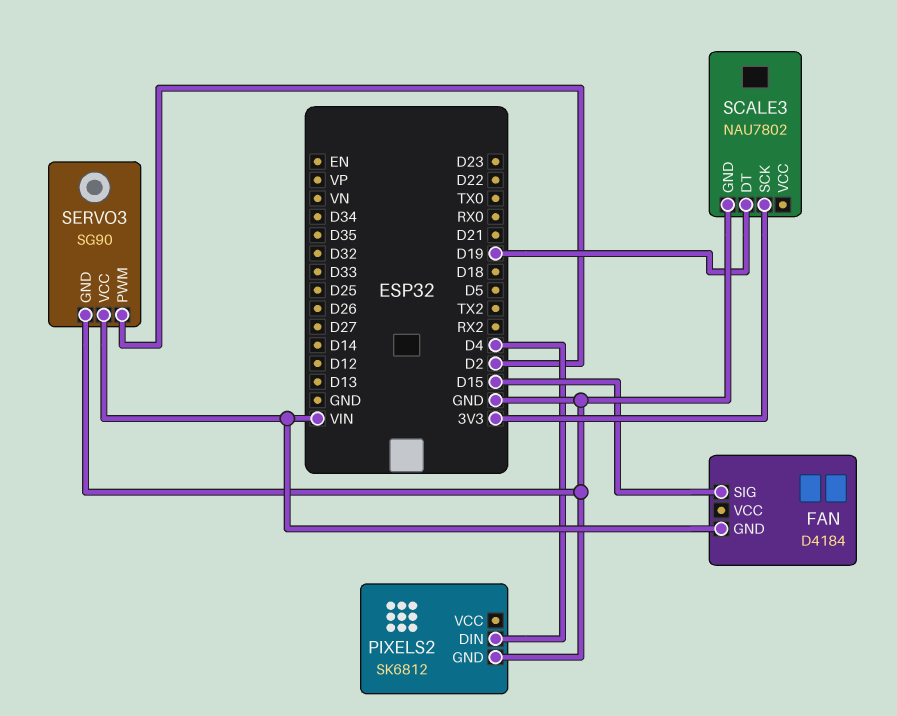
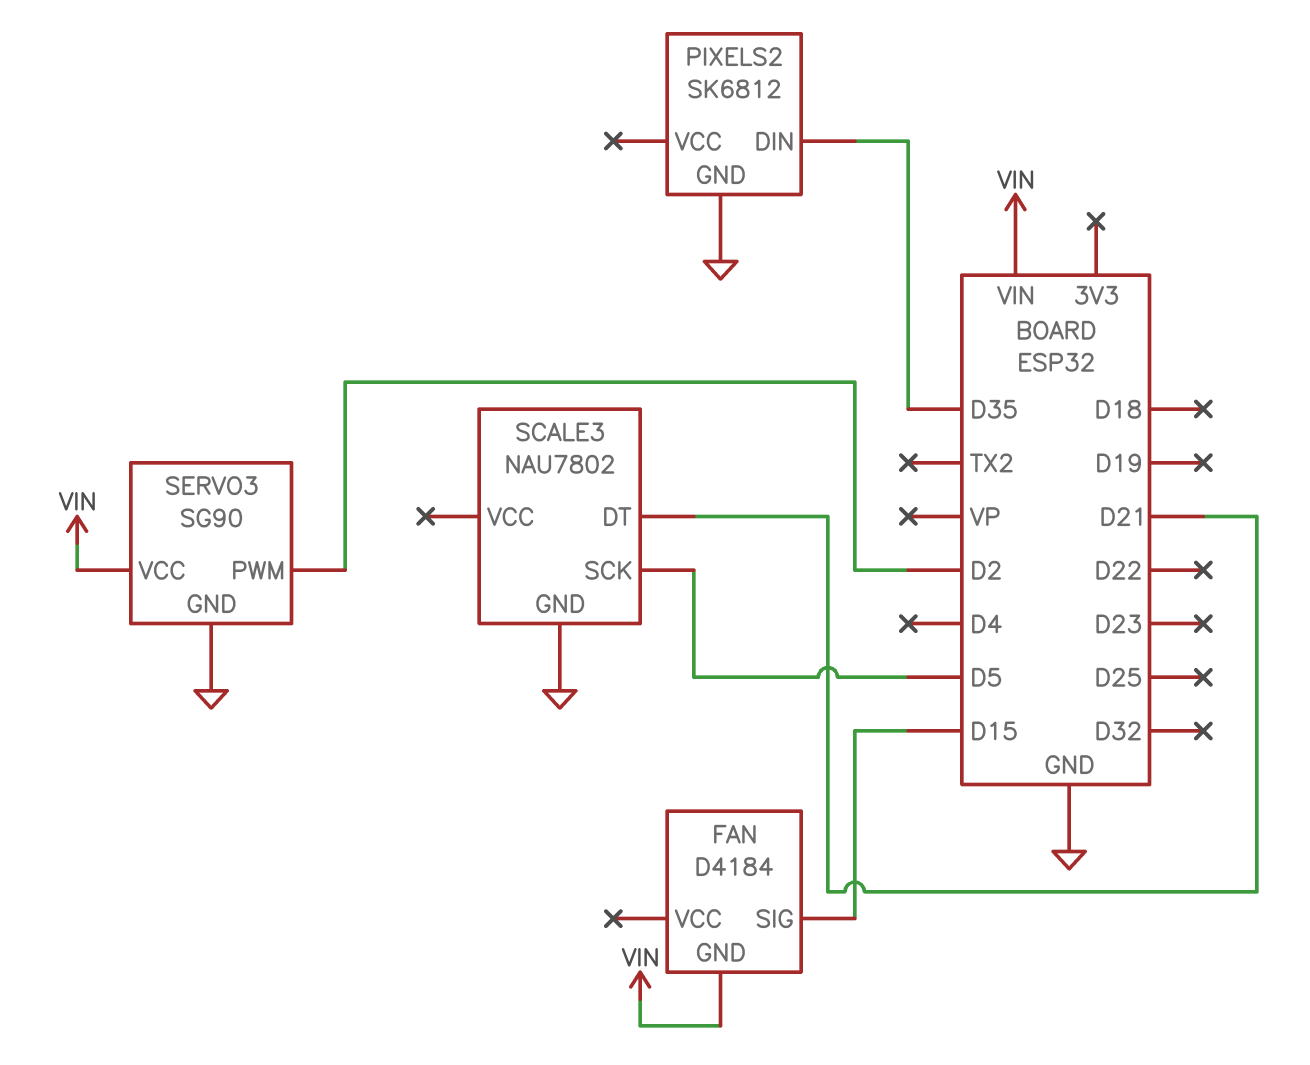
PIXELS2 pin DIN: D4 -> D35
SCALE3 pin DT: D19 -> D21
SCALE3 pin SCK: 3V3 -> D5

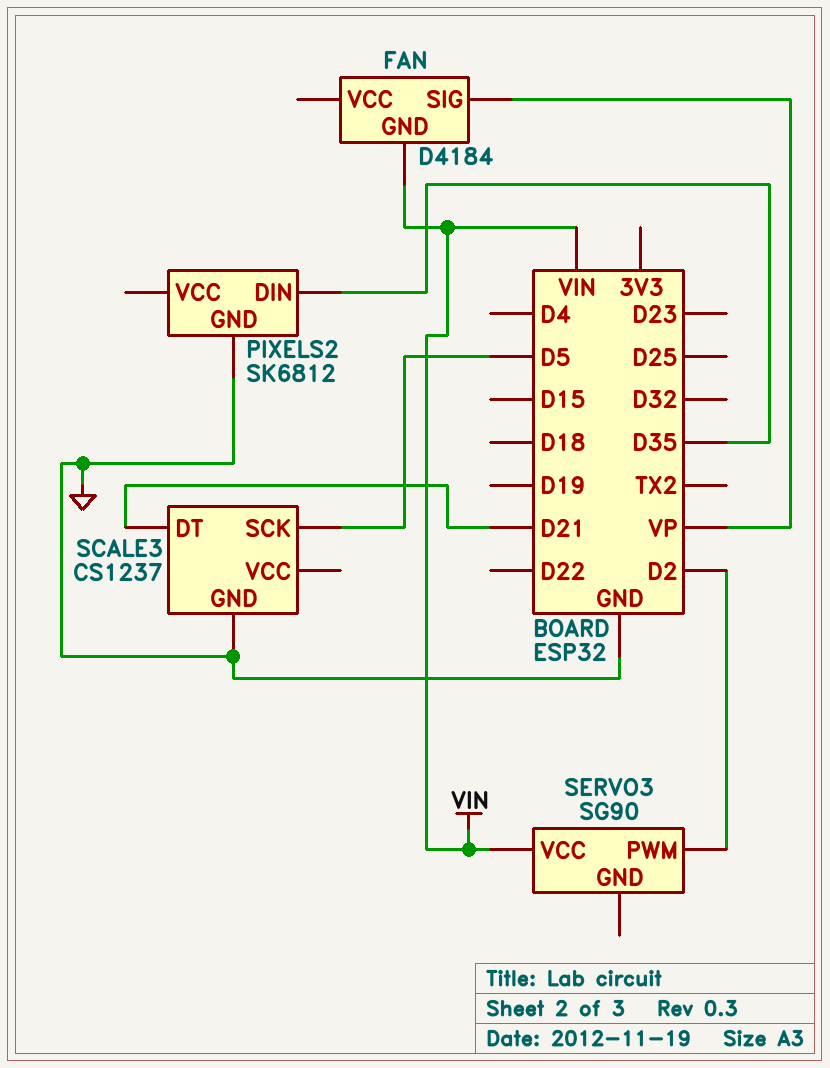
FAN pin SIG: D15 -> VP
SCALE3: NAU7802 -> CS1237
SERVO3 pin GND: GND -> none

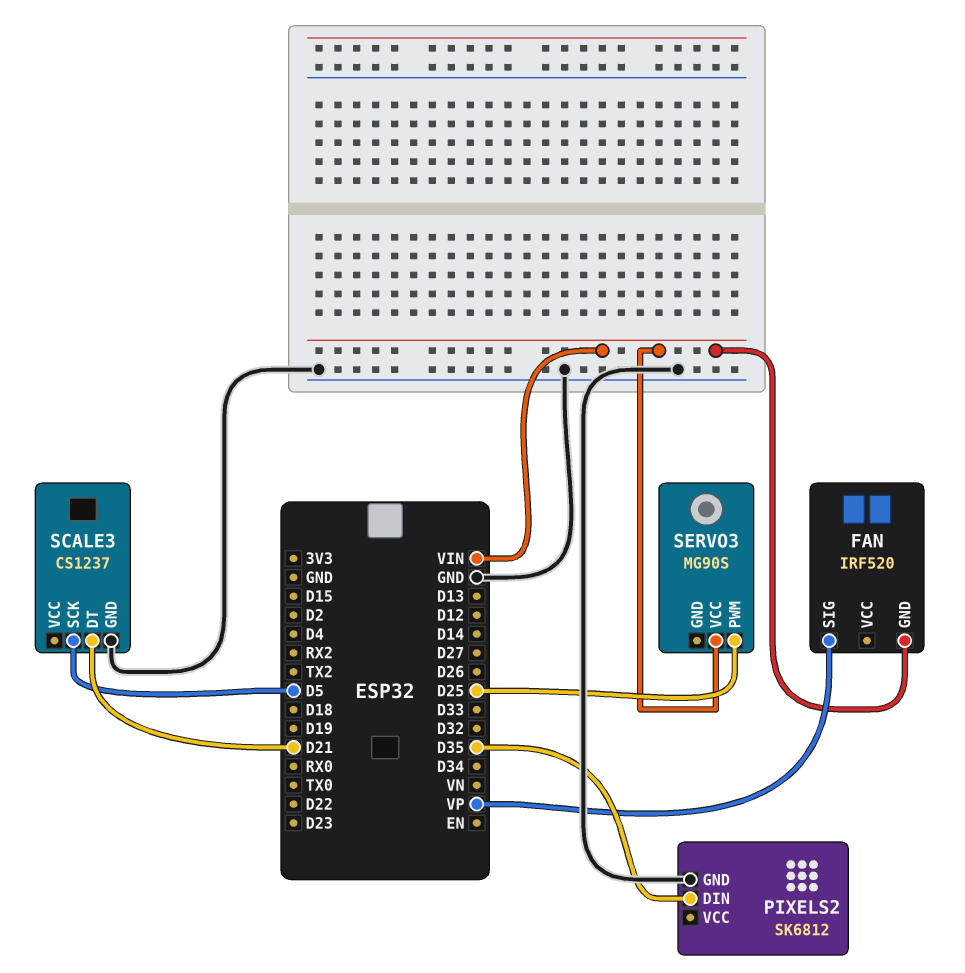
FAN: D4184 -> IRF520
SERVO3: SG90 -> MG90S
SERVO3 pin PWM: D2 -> D25

